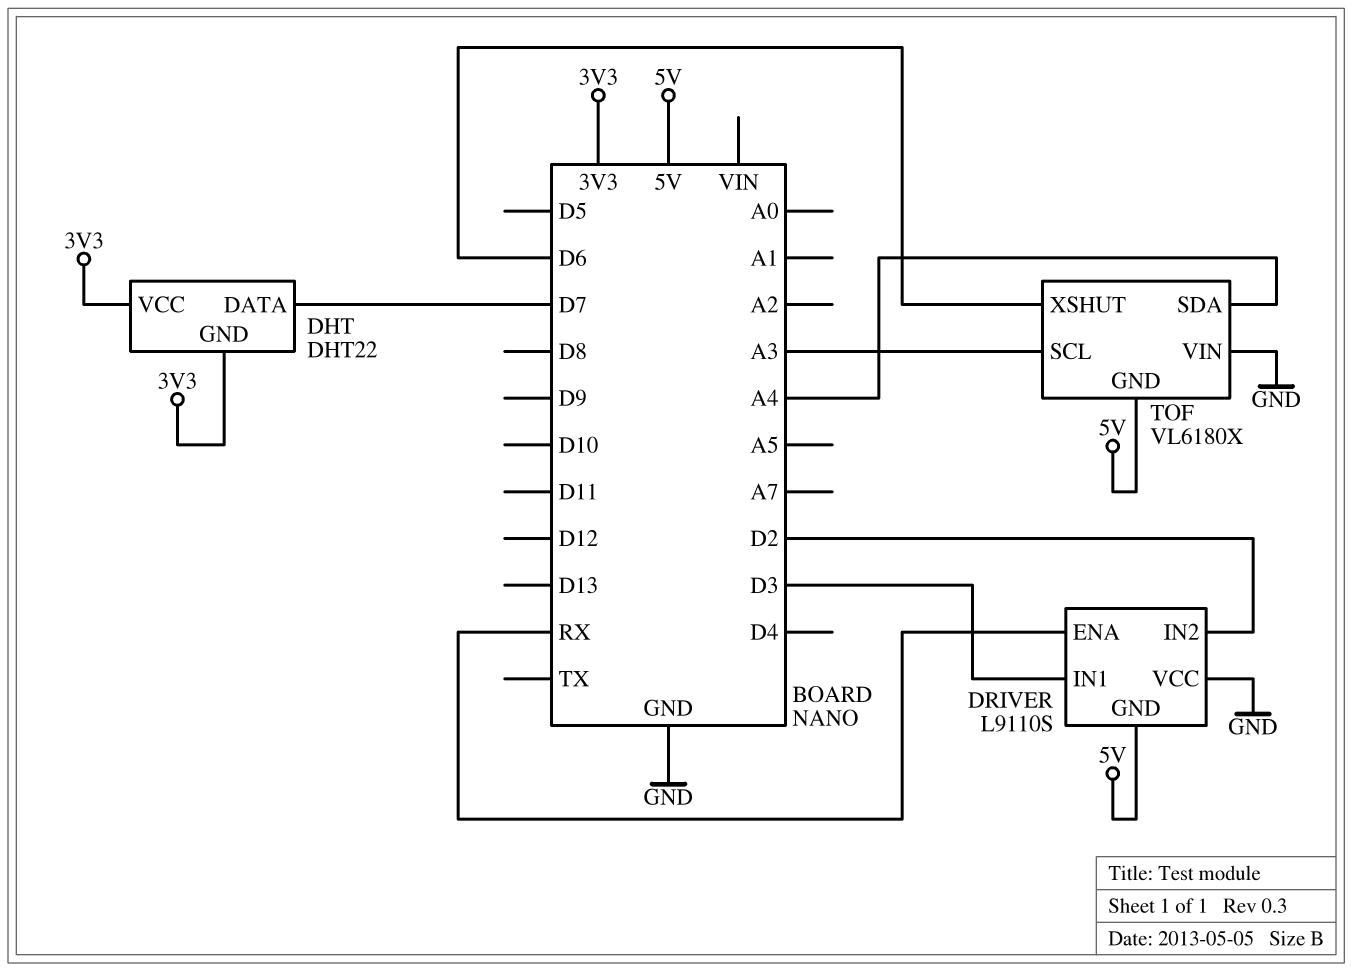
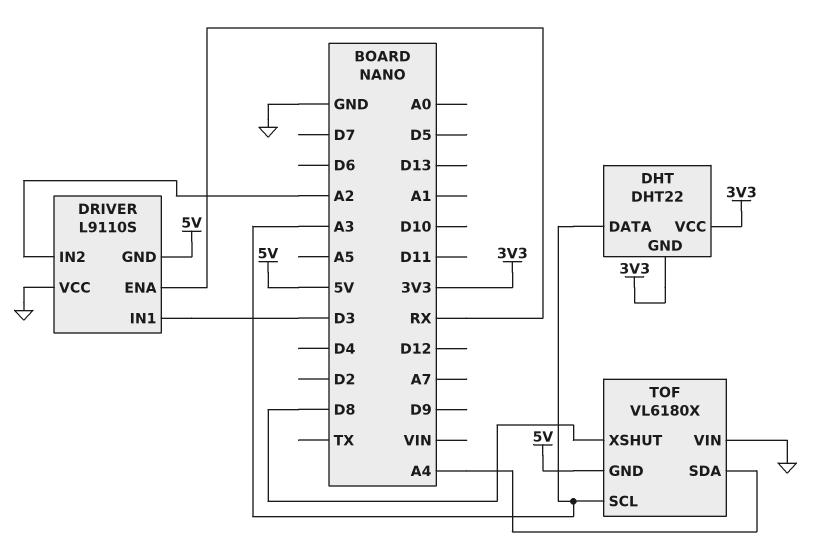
DHT pin DATA: D7 -> A3
DRIVER pin IN2: D2 -> A2
TOF pin XSHUT: D6 -> D8

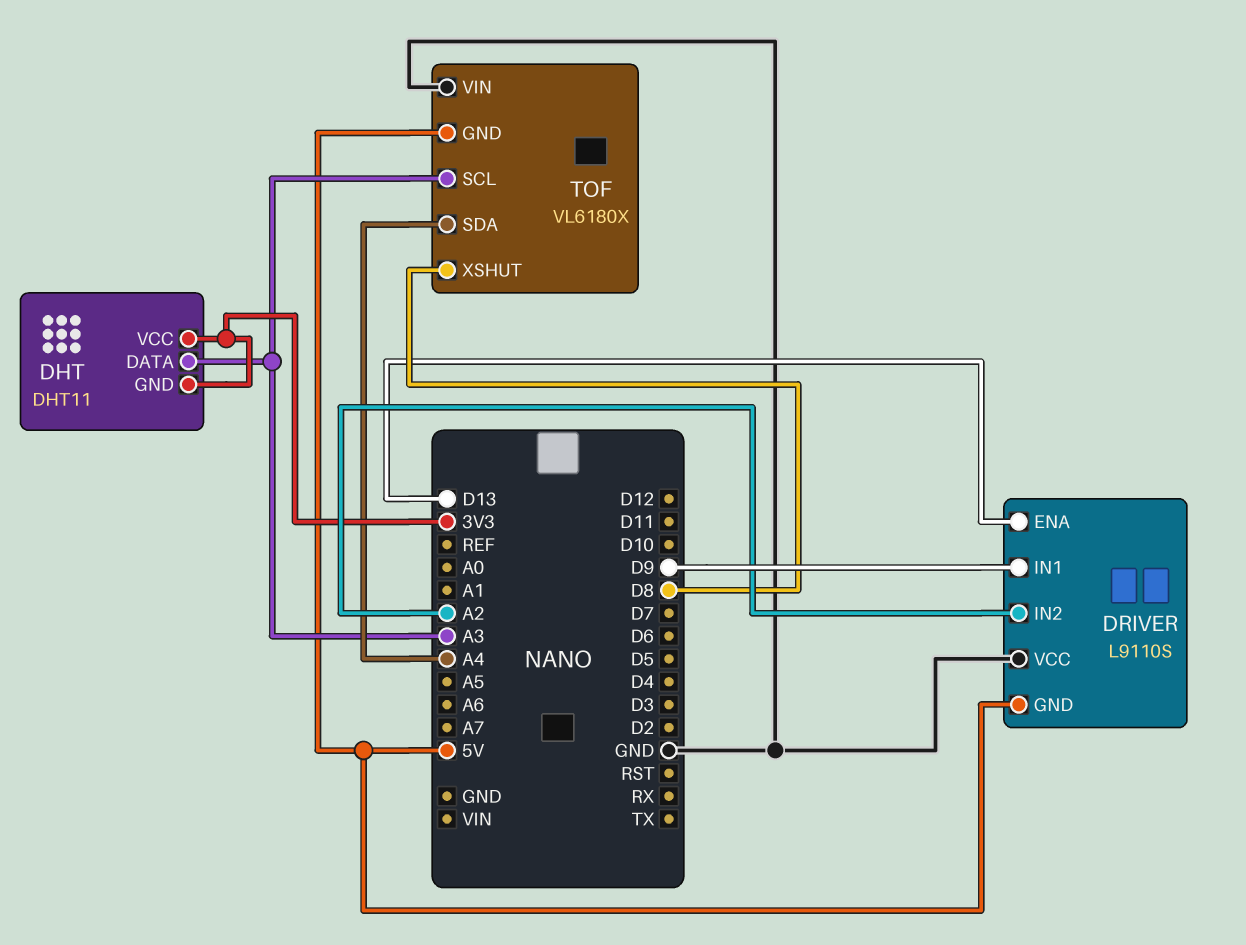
DHT: DHT22 -> DHT11
DRIVER pin ENA: RX -> D13
DRIVER pin IN1: D3 -> D9

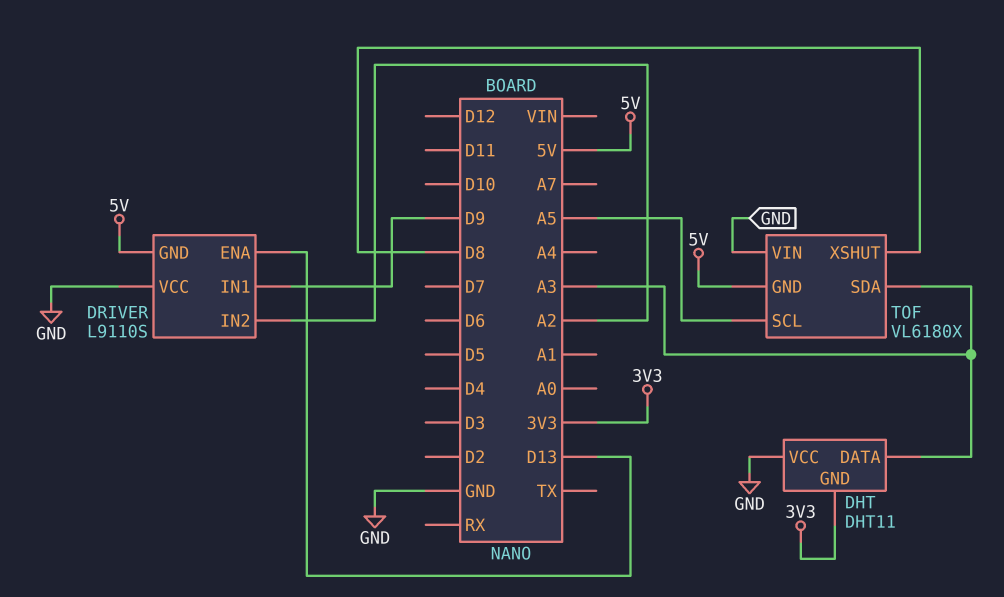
DHT pin VCC: 3V3 -> GND
TOF pin SCL: A3 -> A5
TOF pin SDA: A4 -> A3

